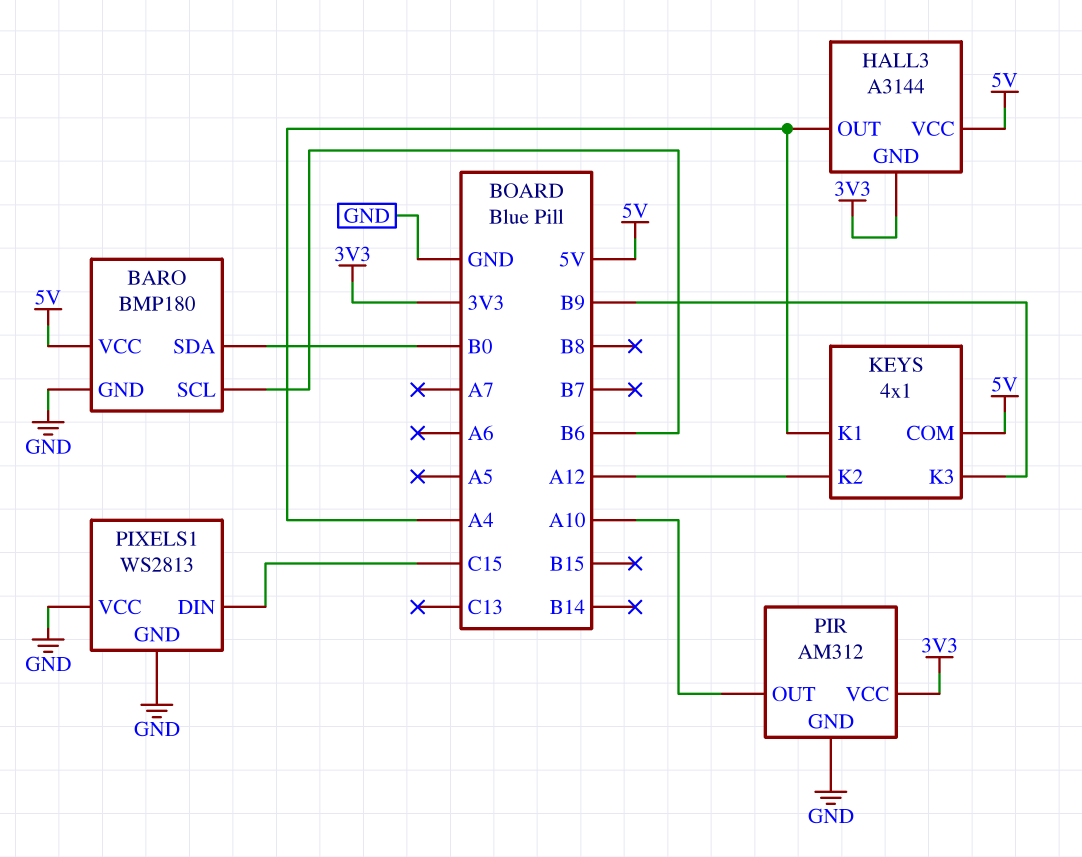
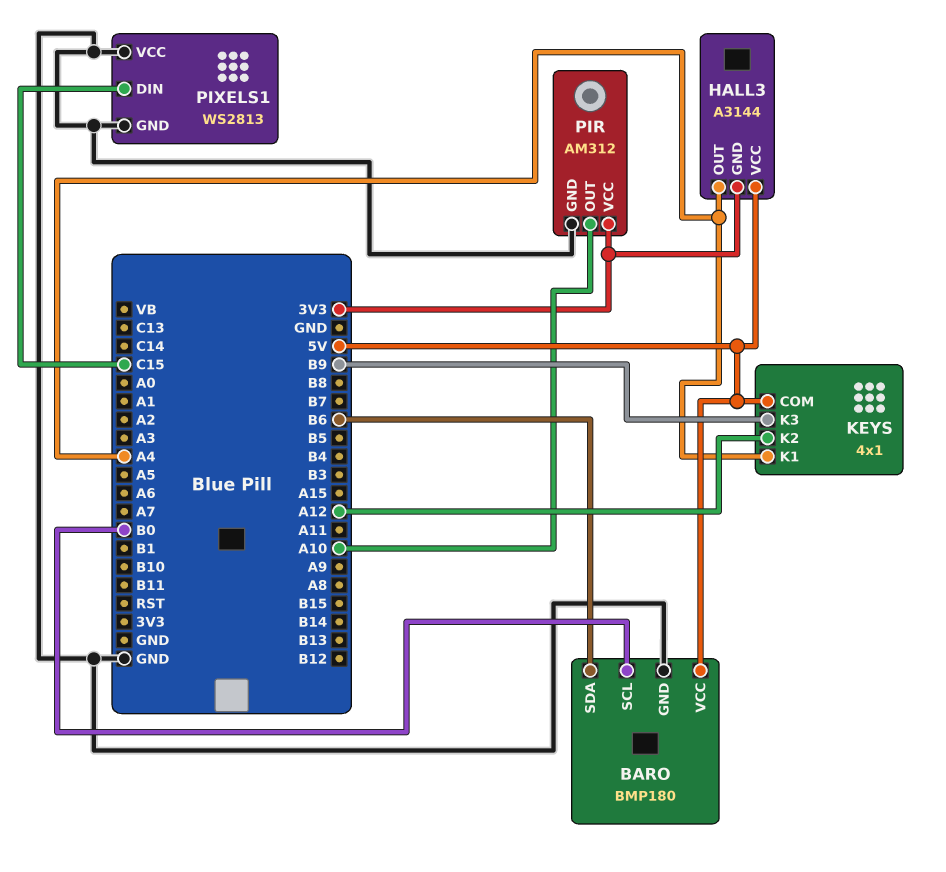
BARO pin SCL: B6 -> B0
BARO pin SDA: B0 -> B6

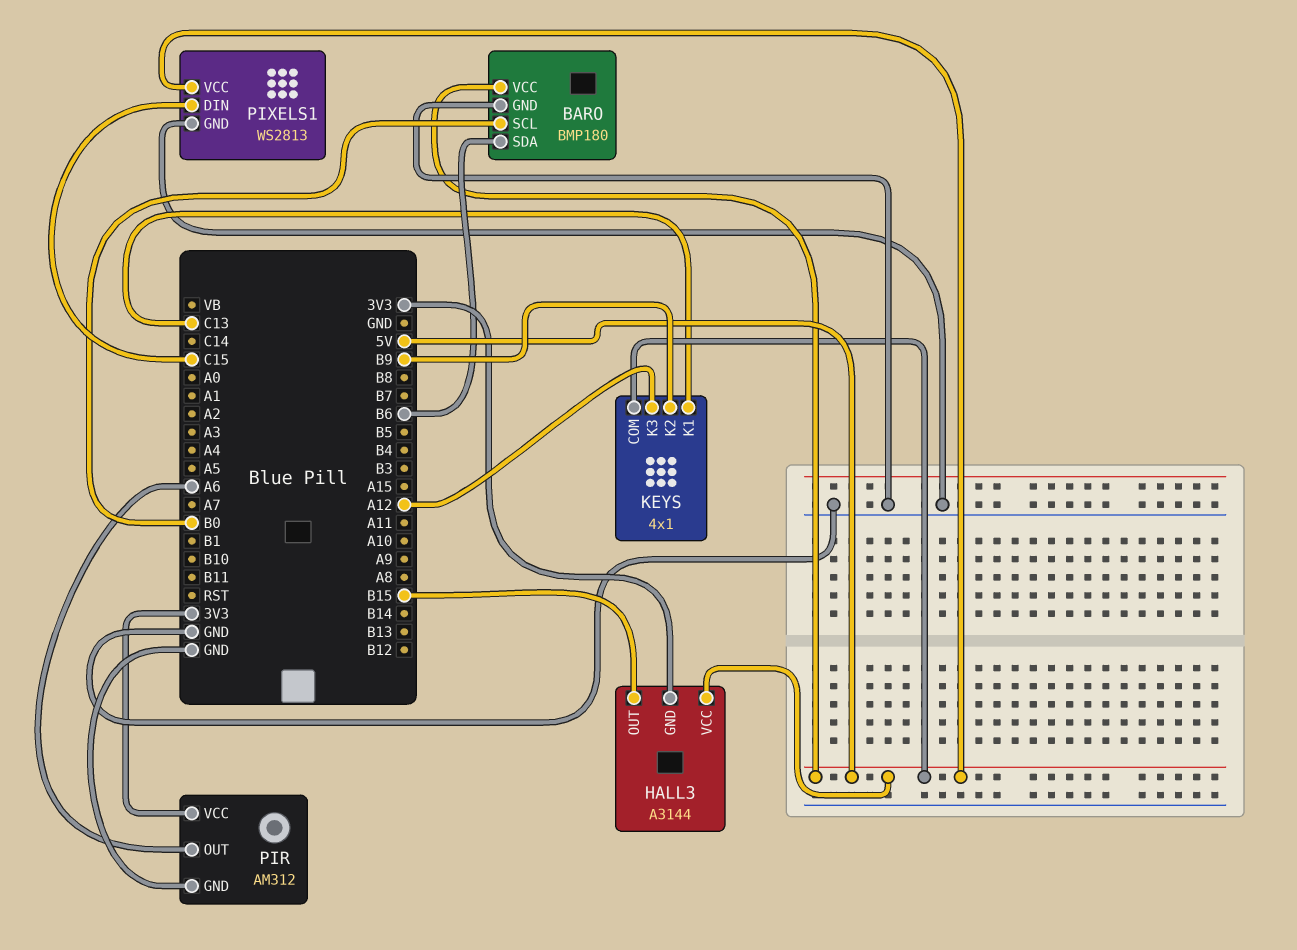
HALL3 pin OUT: A4 -> B15
KEYS pin K1: A4 -> C13
KEYS pin K2: A12 -> B9
KEYS pin K3: B9 -> A12
PIR pin OUT: A10 -> A6
PIXELS1 pin VCC: GND -> 5V

